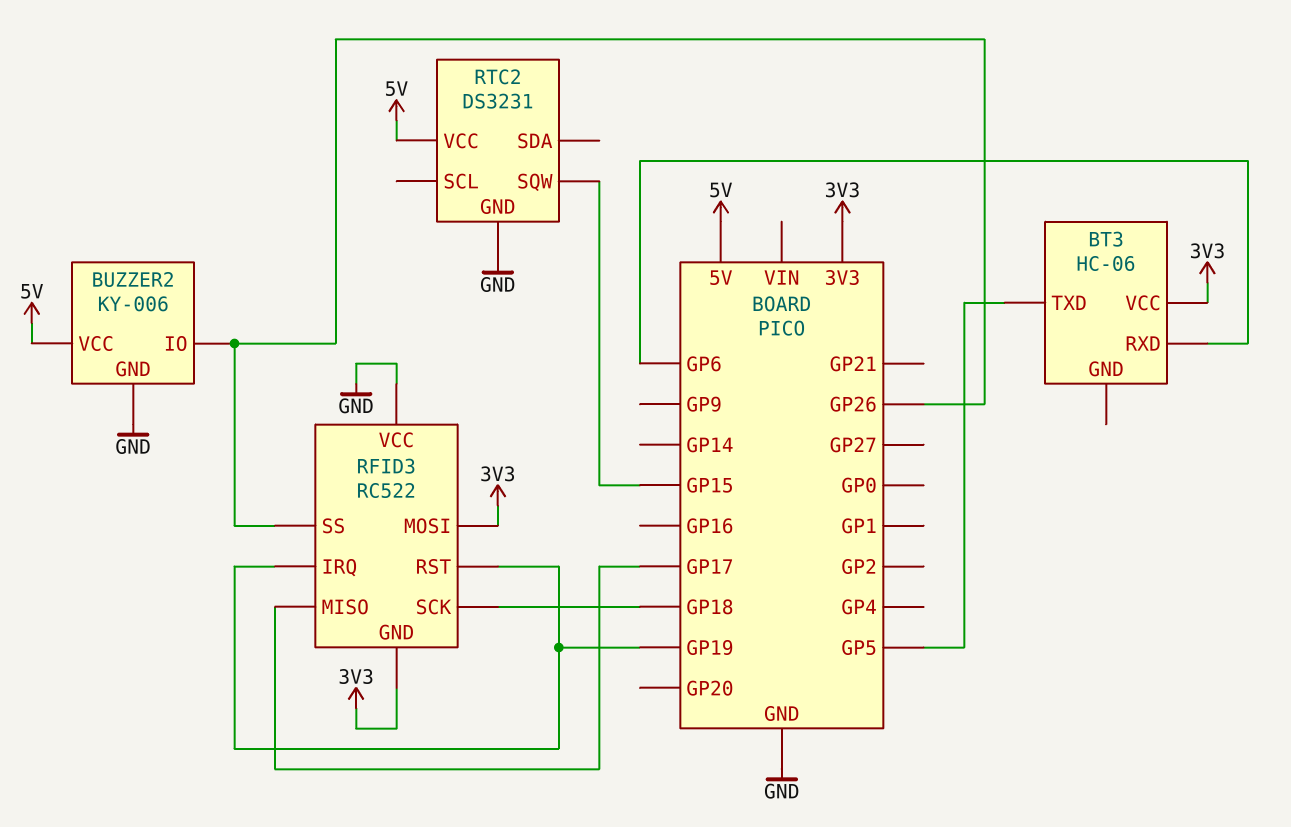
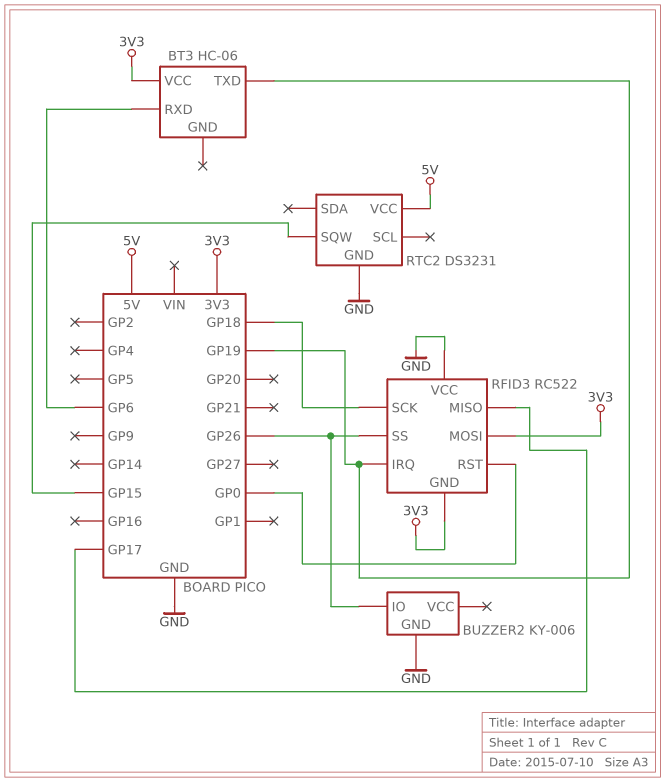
BT3 pin TXD: GP5 -> GP19
BUZZER2 pin VCC: 5V -> none
RFID3 pin RST: GP19 -> GP0

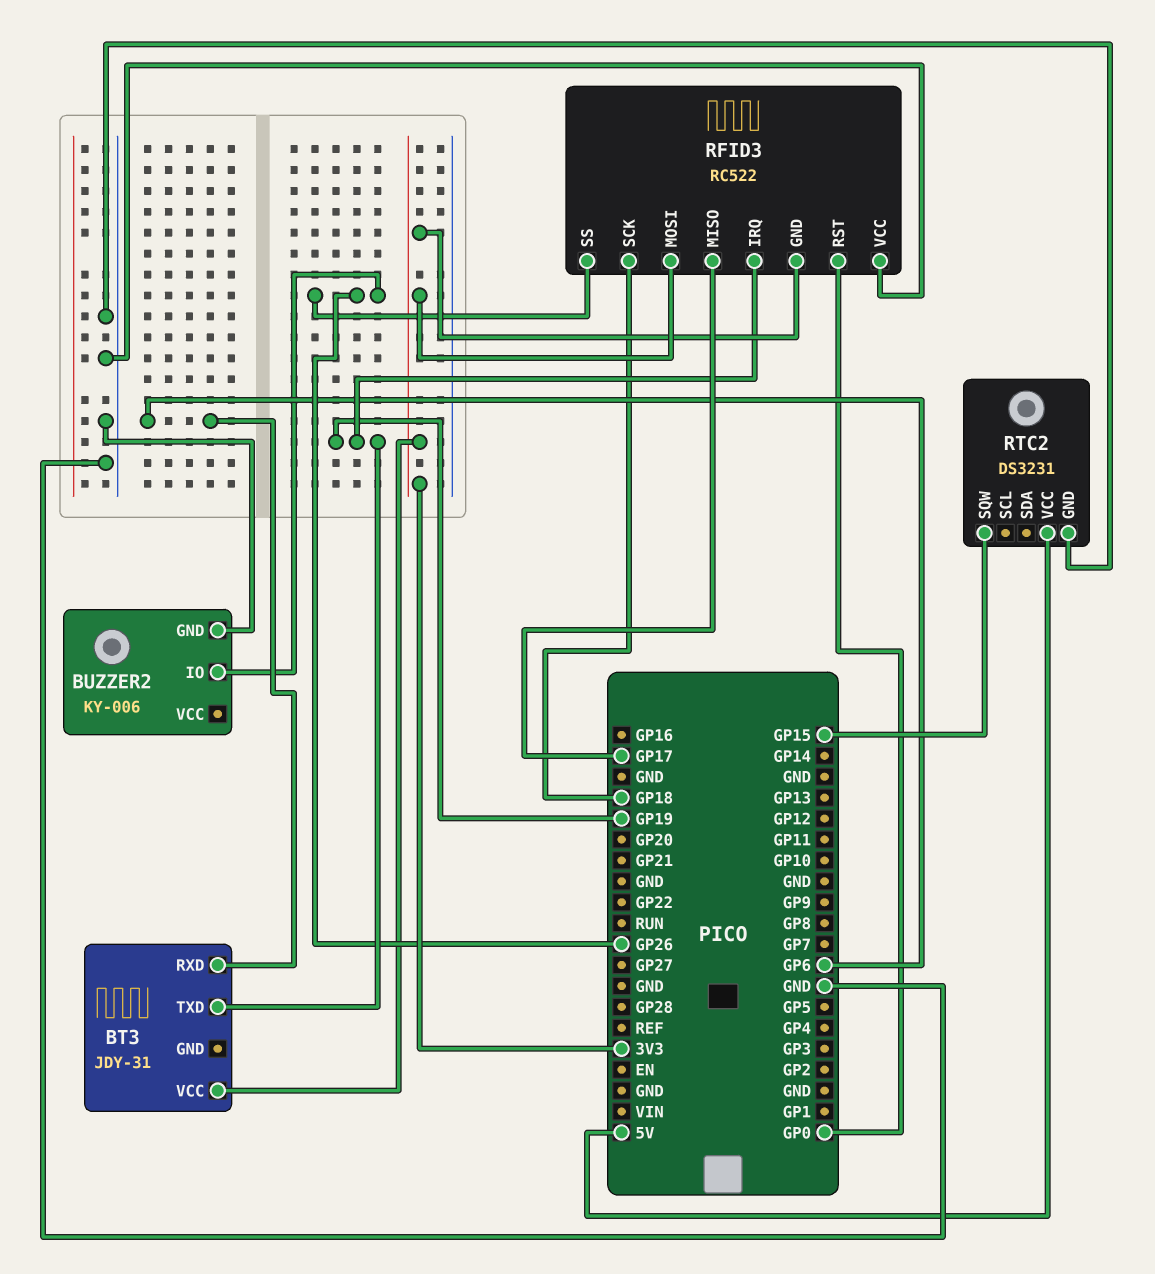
BT3: HC-06 -> JDY-31

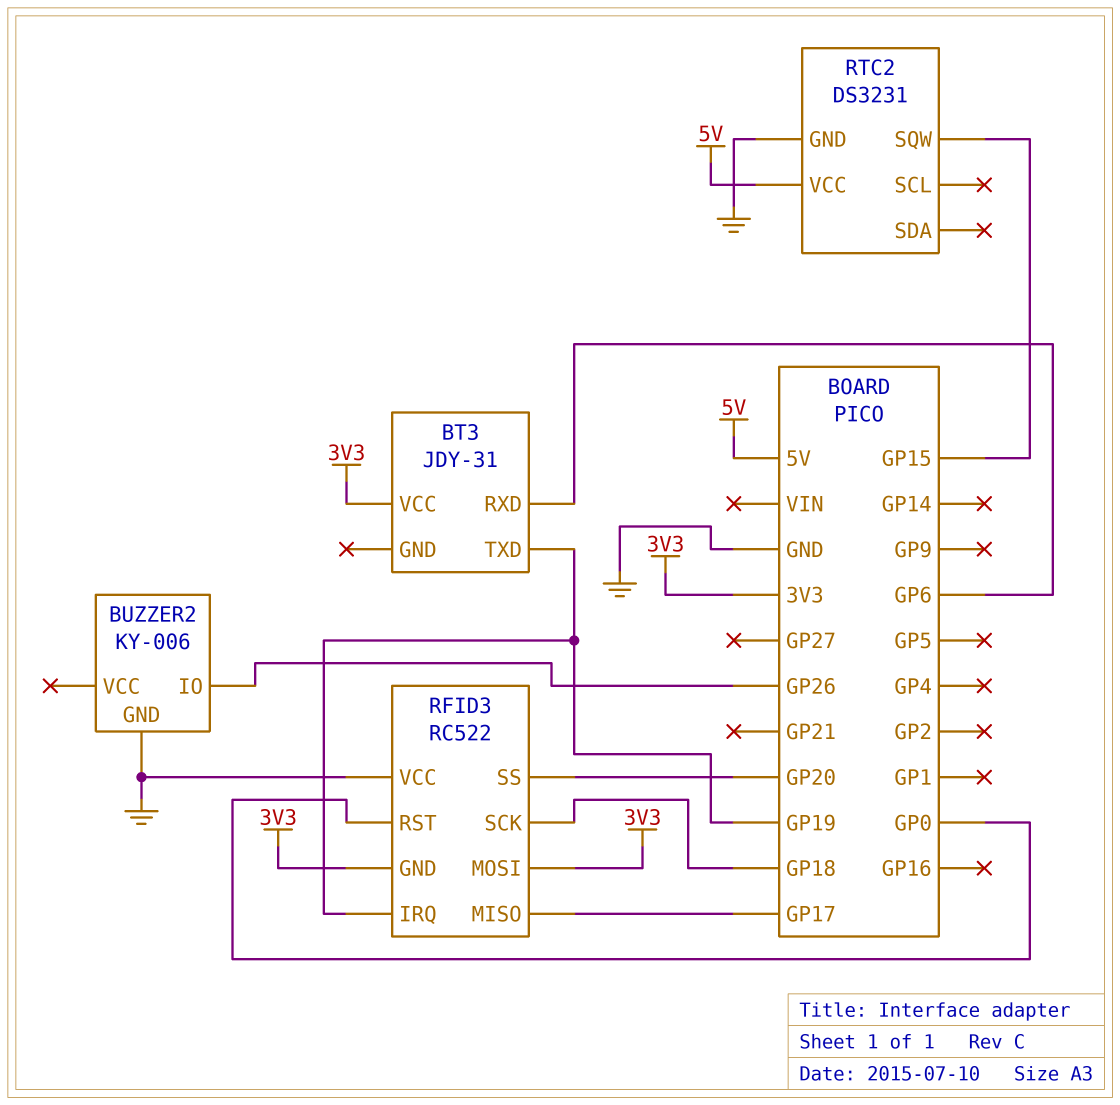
RFID3 pin SS: GP26 -> GP20

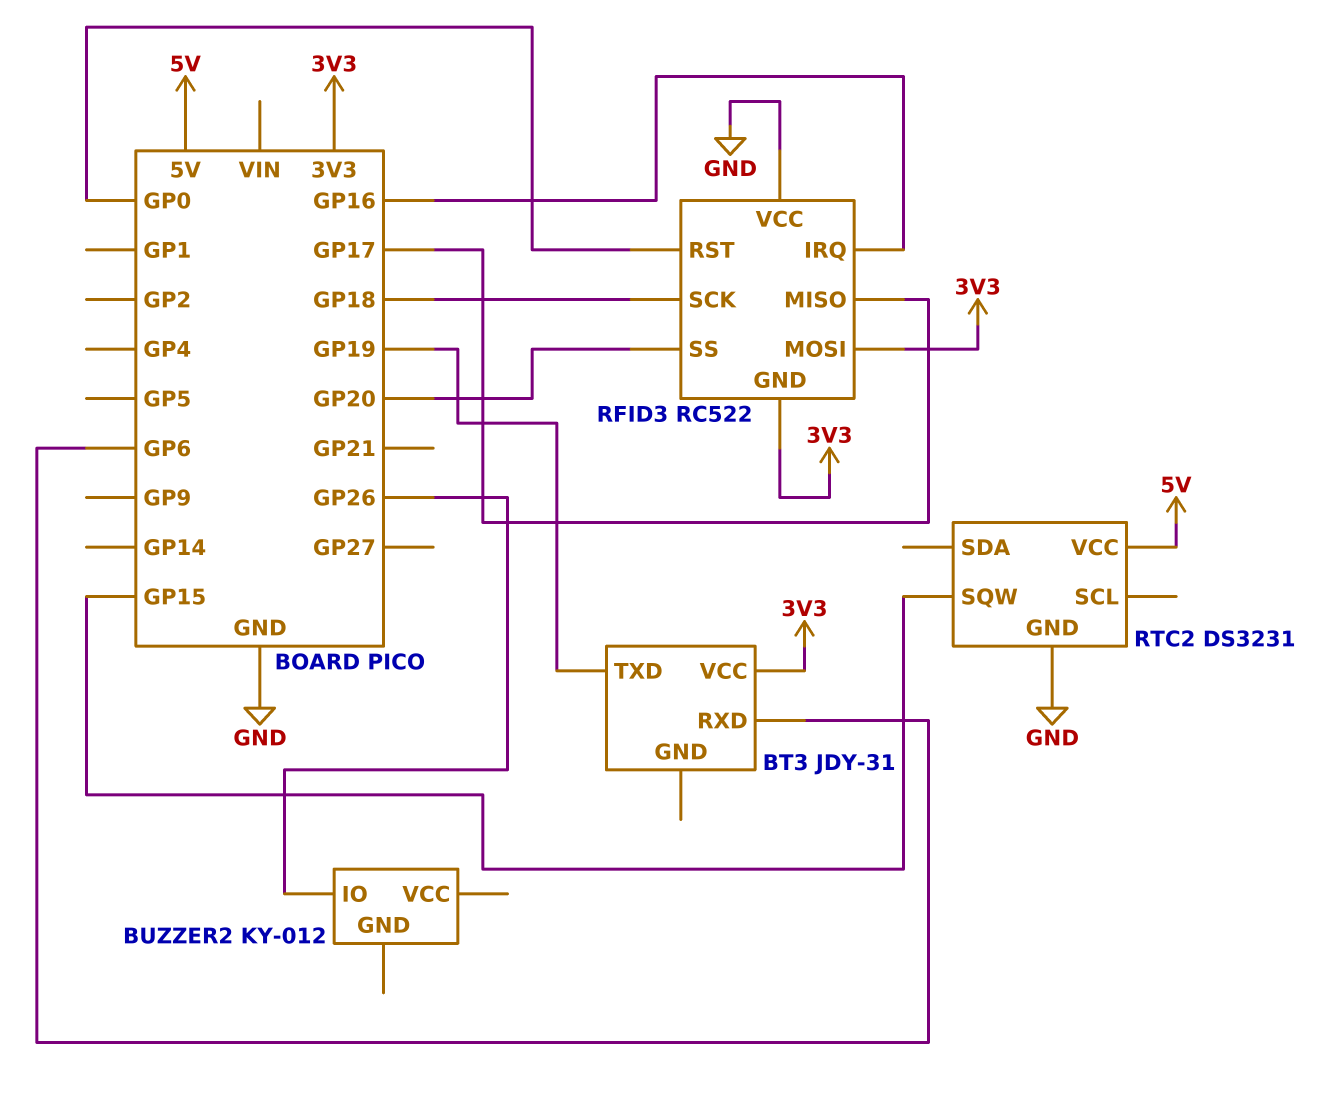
BUZZER2: KY-006 -> KY-012
BUZZER2 pin GND: GND -> none
RFID3 pin IRQ: GP19 -> GP16

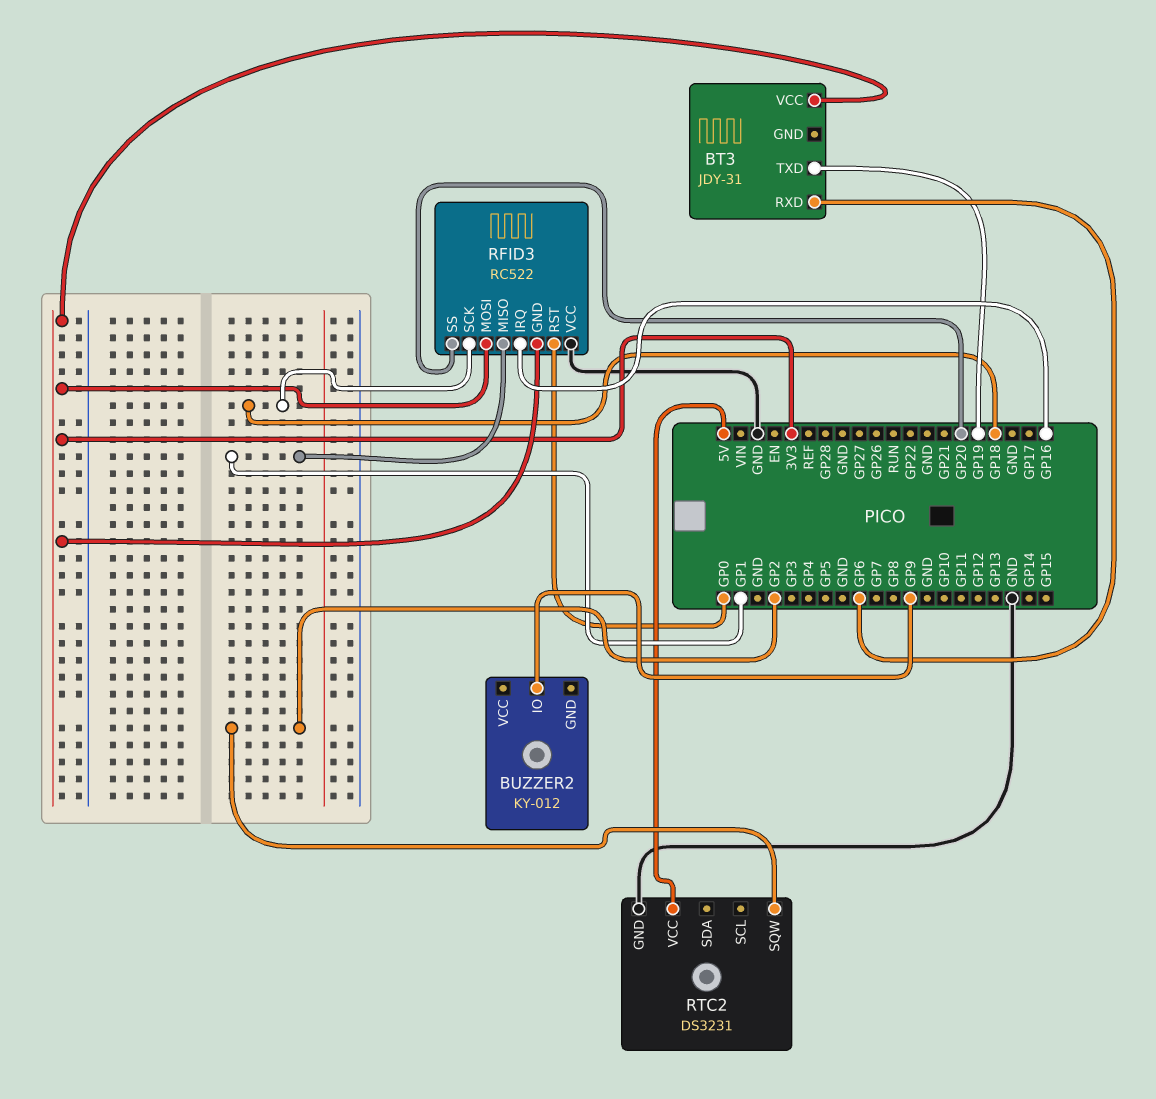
BUZZER2 pin IO: GP26 -> GP9
RFID3 pin MISO: GP17 -> GP1
RTC2 pin SQW: GP15 -> GP2

